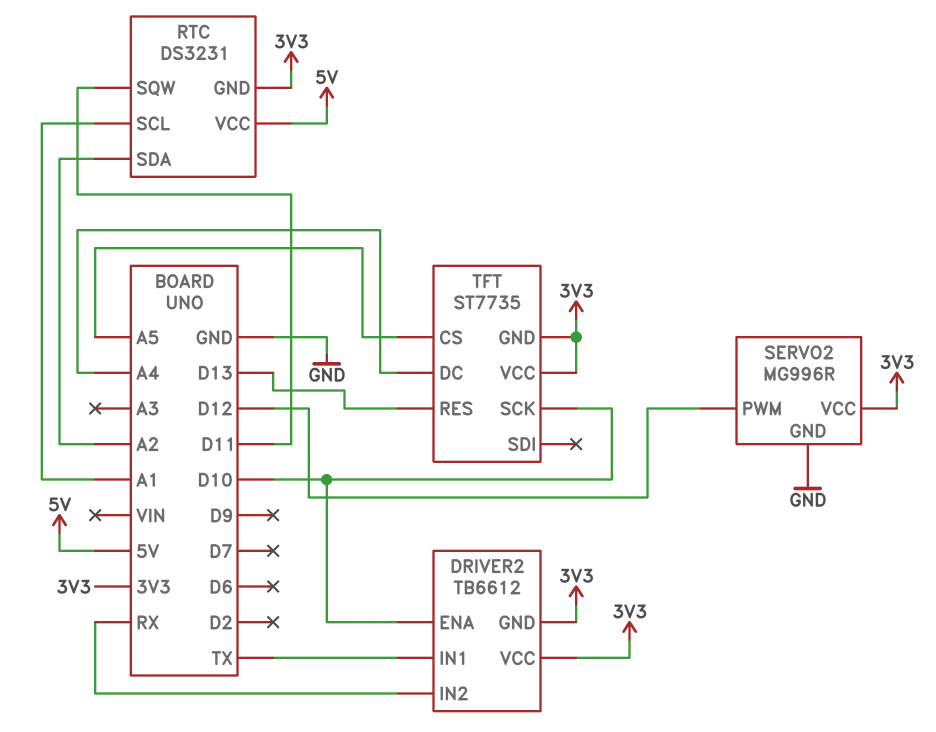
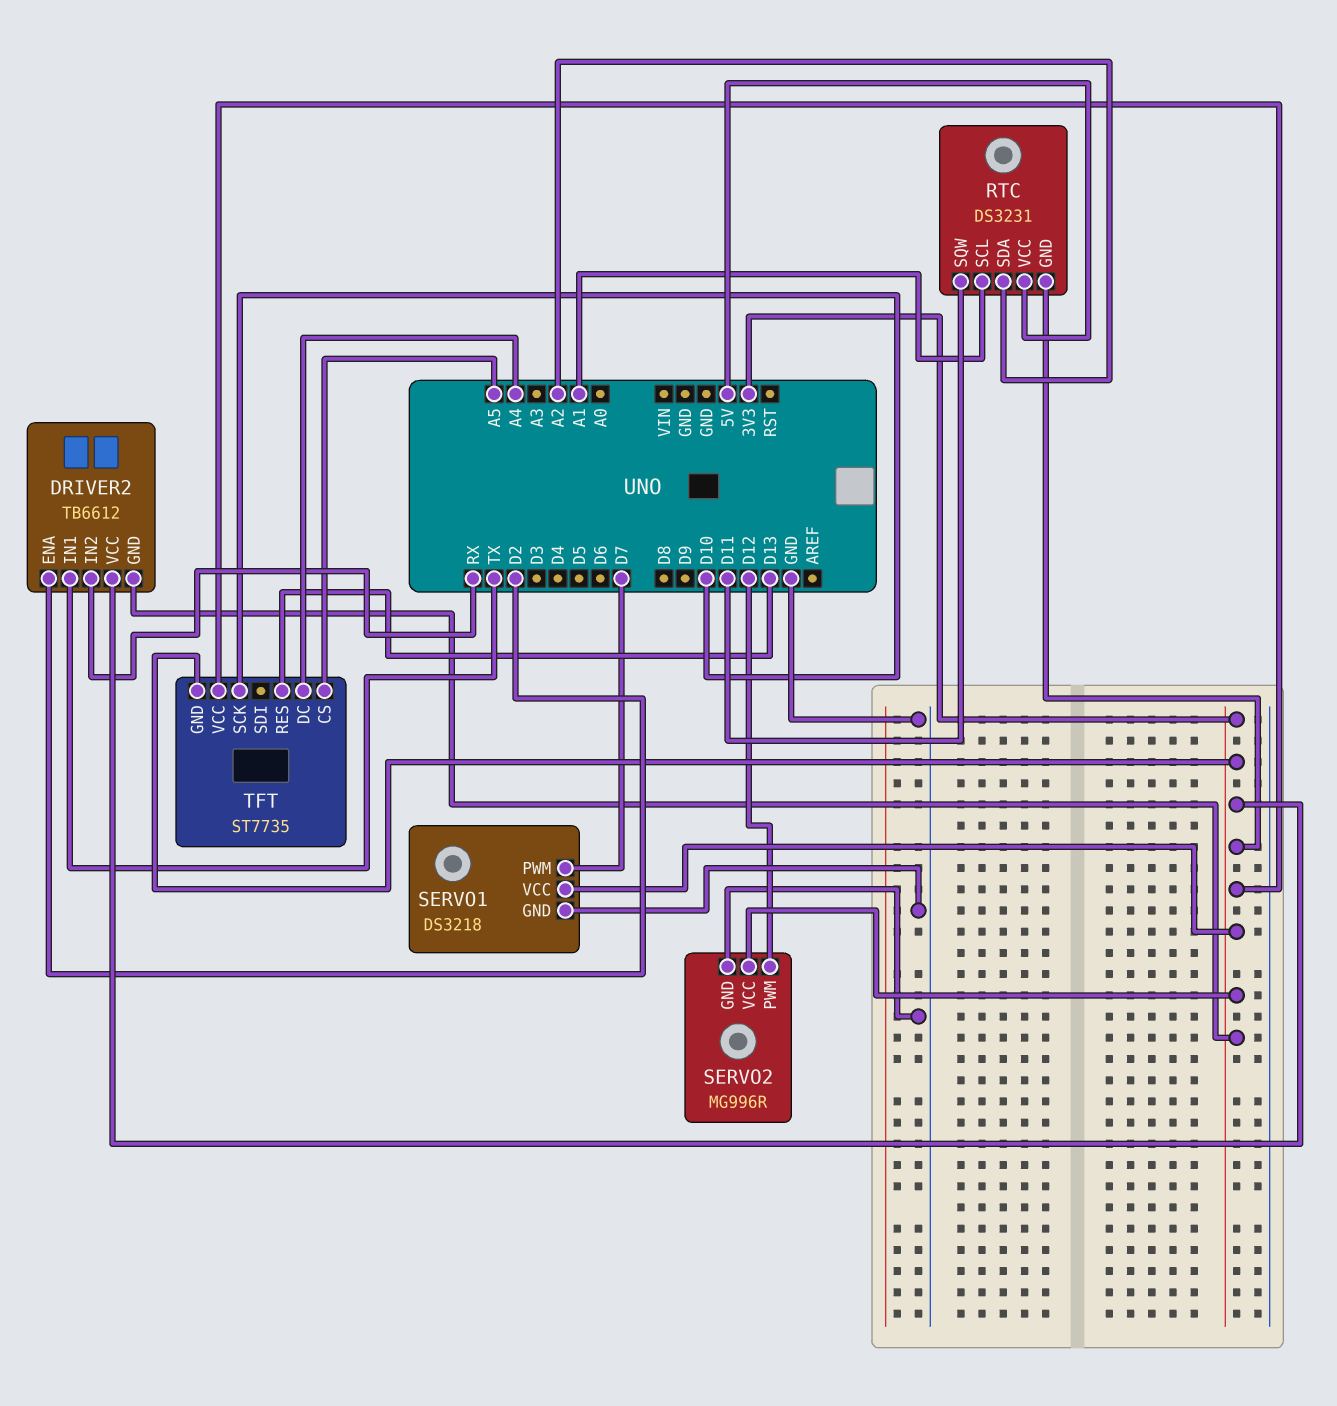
DRIVER2 pin ENA: D10 -> D2
SERVO1: none -> DS3218
SERVO1 pin GND: none -> GND
SERVO1 pin PWM: none -> D7
SERVO1 pin VCC: none -> 3V3

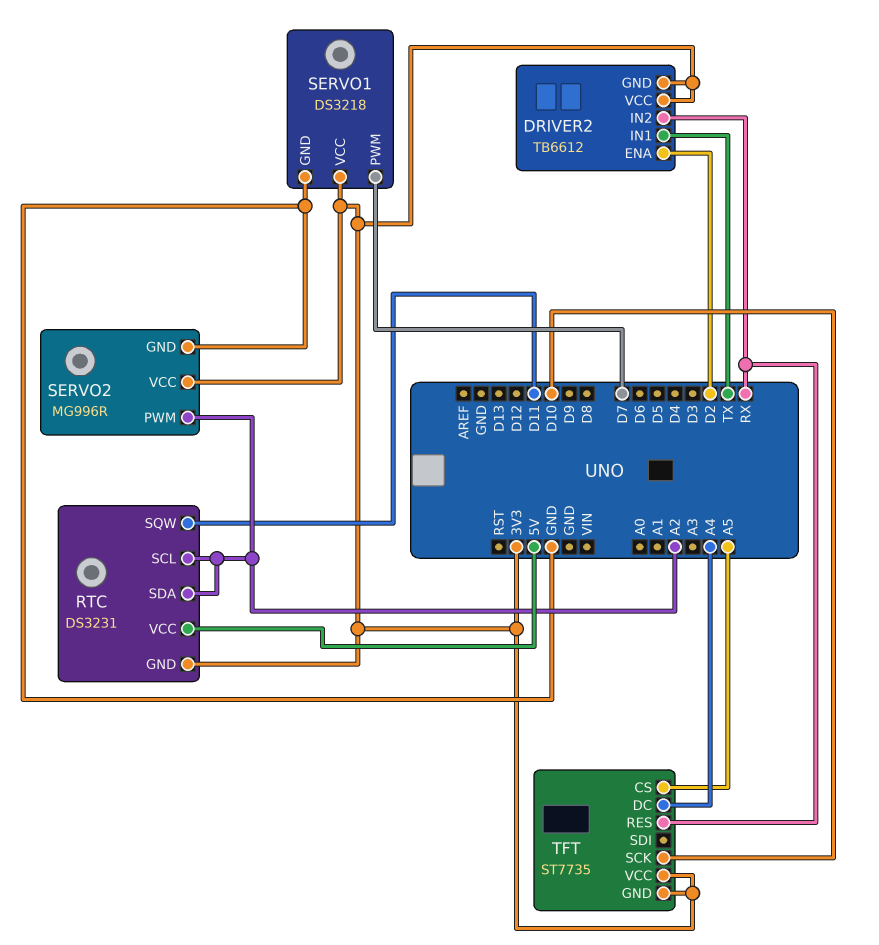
RTC pin SCL: A1 -> A2
SERVO2 pin PWM: D12 -> A2
TFT pin RES: D13 -> RX

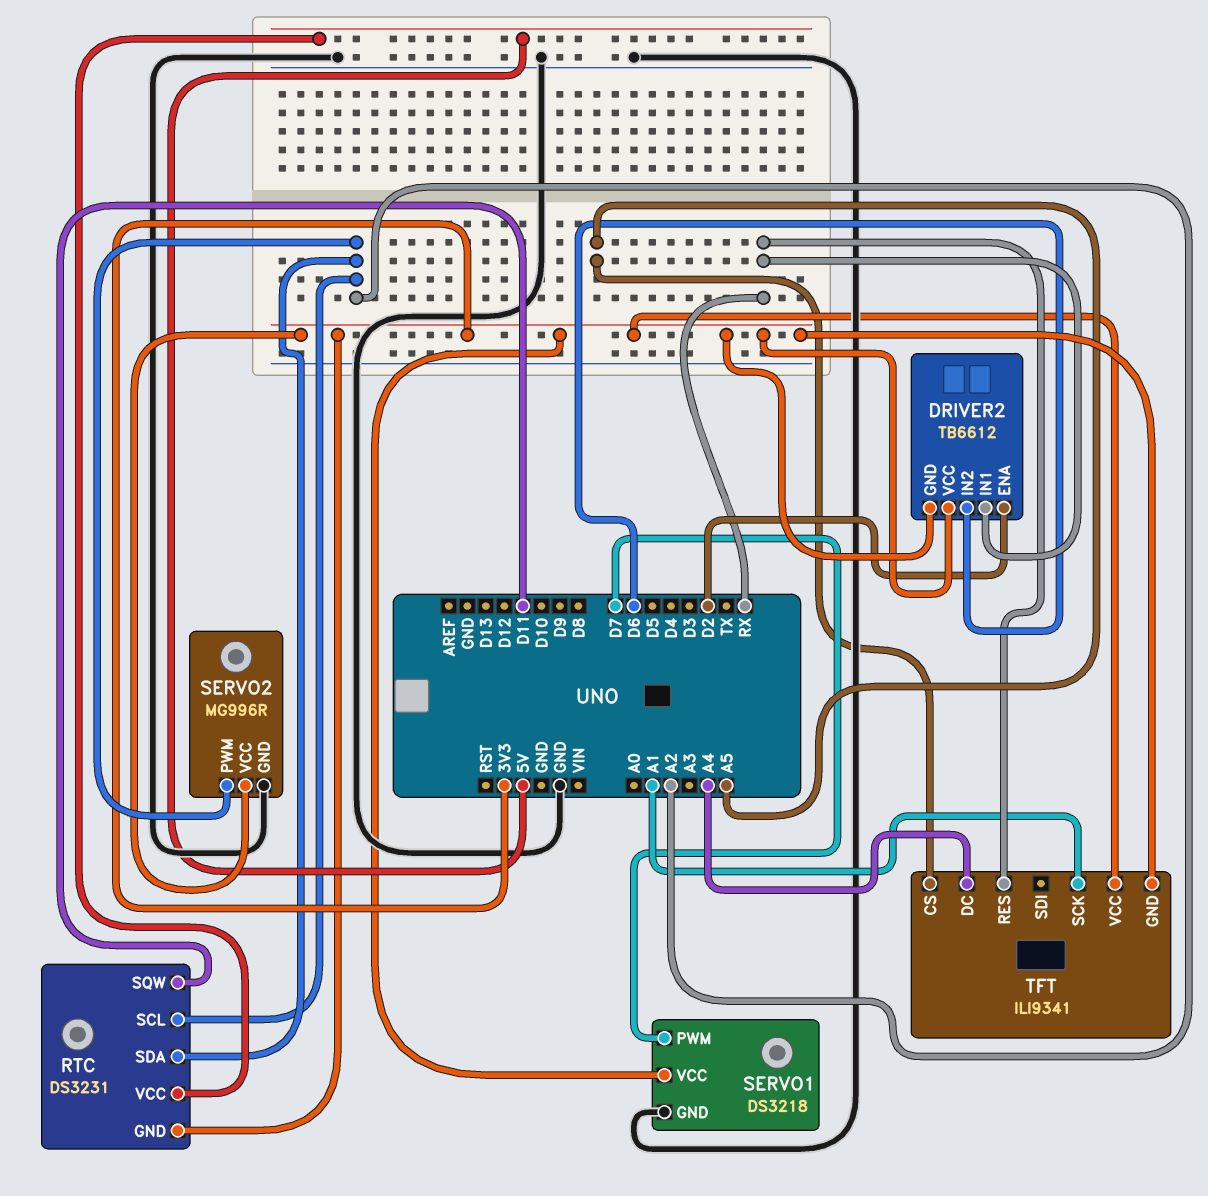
DRIVER2 pin IN1: TX -> RX
DRIVER2 pin IN2: RX -> D6
TFT: ST7735 -> ILI9341
TFT pin SCK: D10 -> A1

